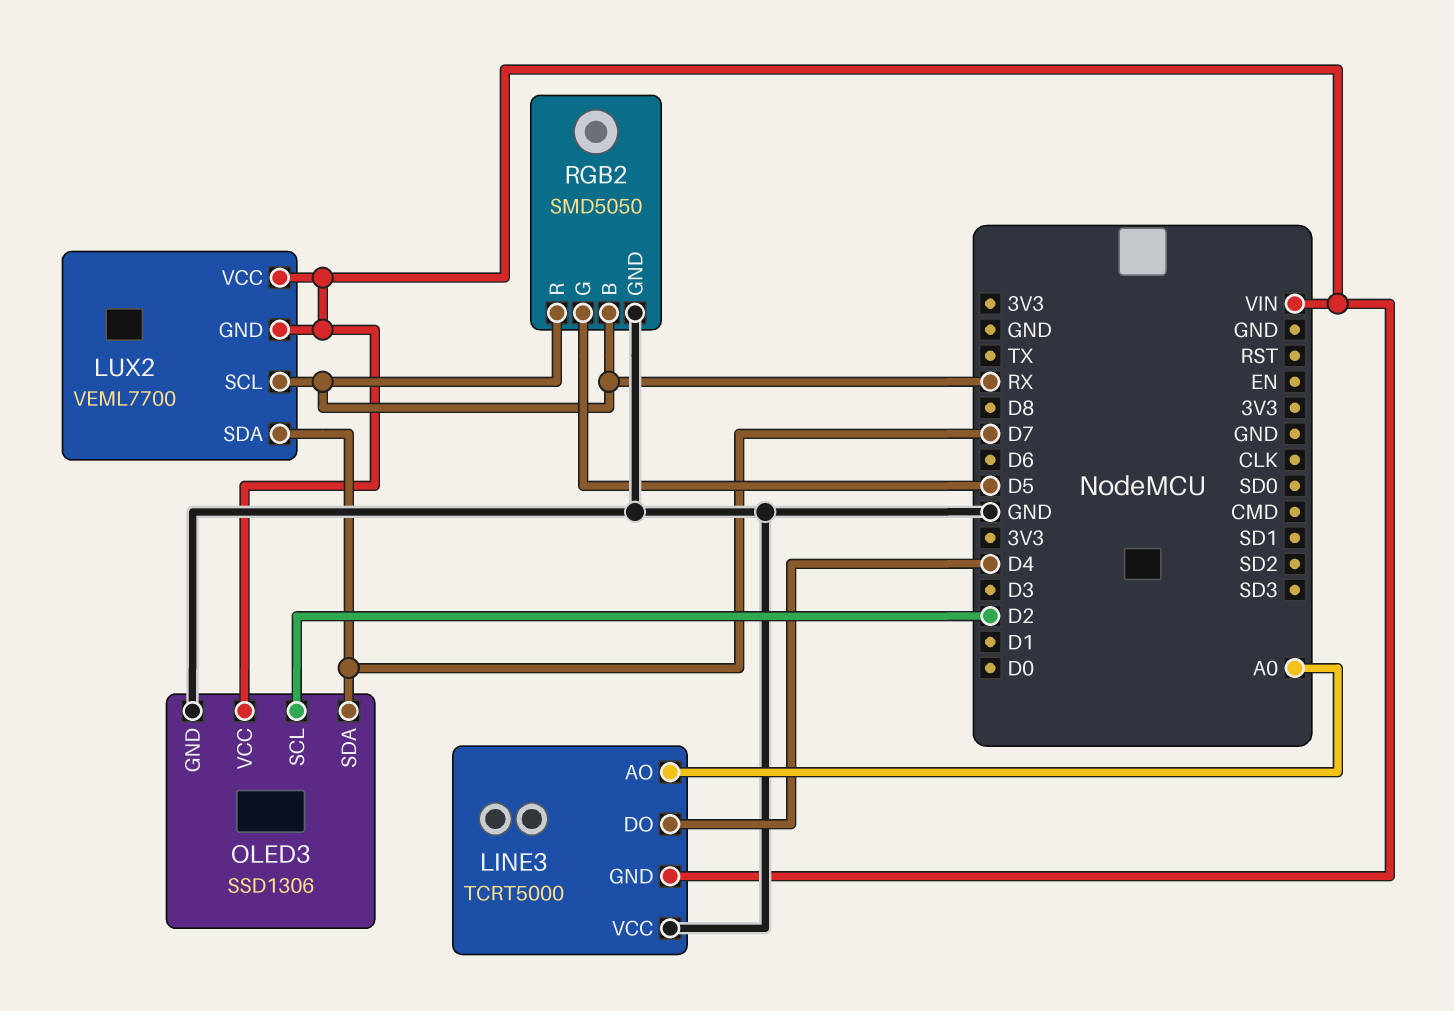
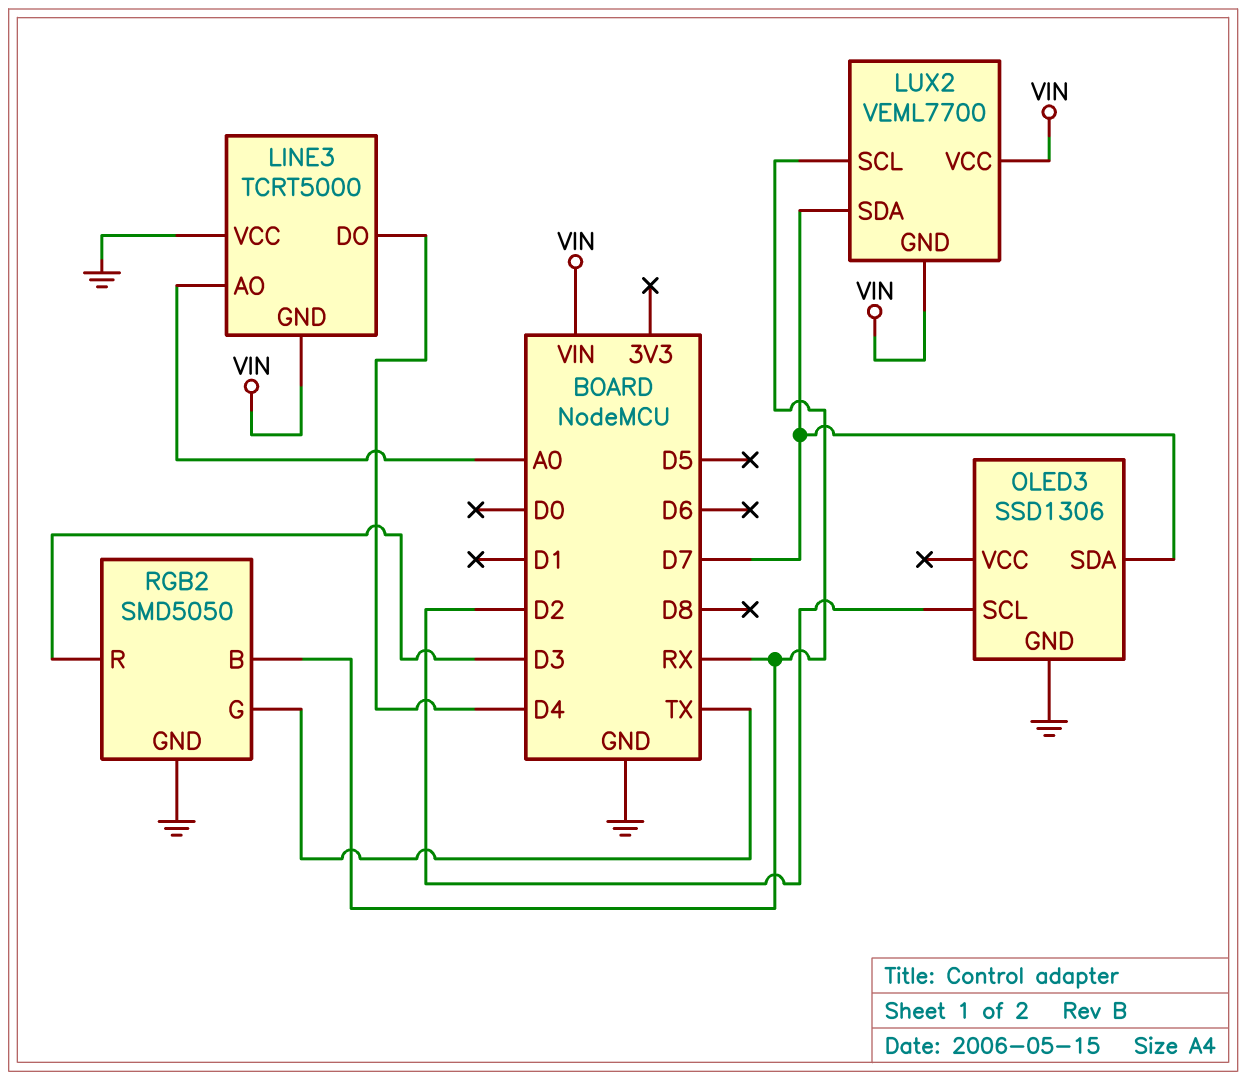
OLED3 pin VCC: VIN -> none
RGB2 pin G: D5 -> TX
RGB2 pin R: RX -> D3

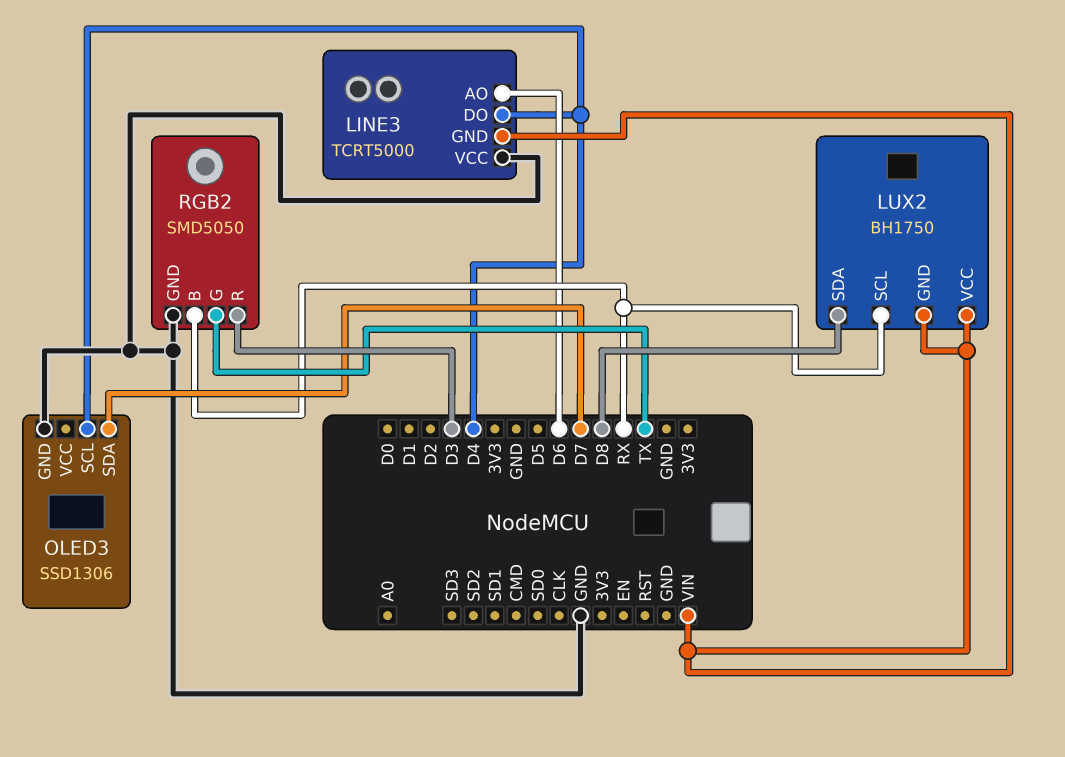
LINE3 pin AO: A0 -> D6
LUX2: VEML7700 -> BH1750
LUX2 pin SDA: D7 -> D8
OLED3 pin SCL: D2 -> D4

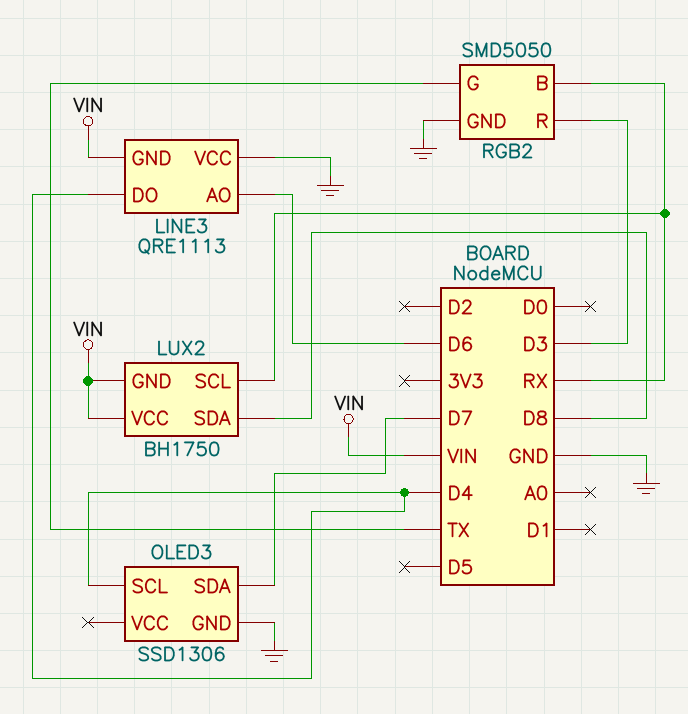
LINE3: TCRT5000 -> QRE1113

